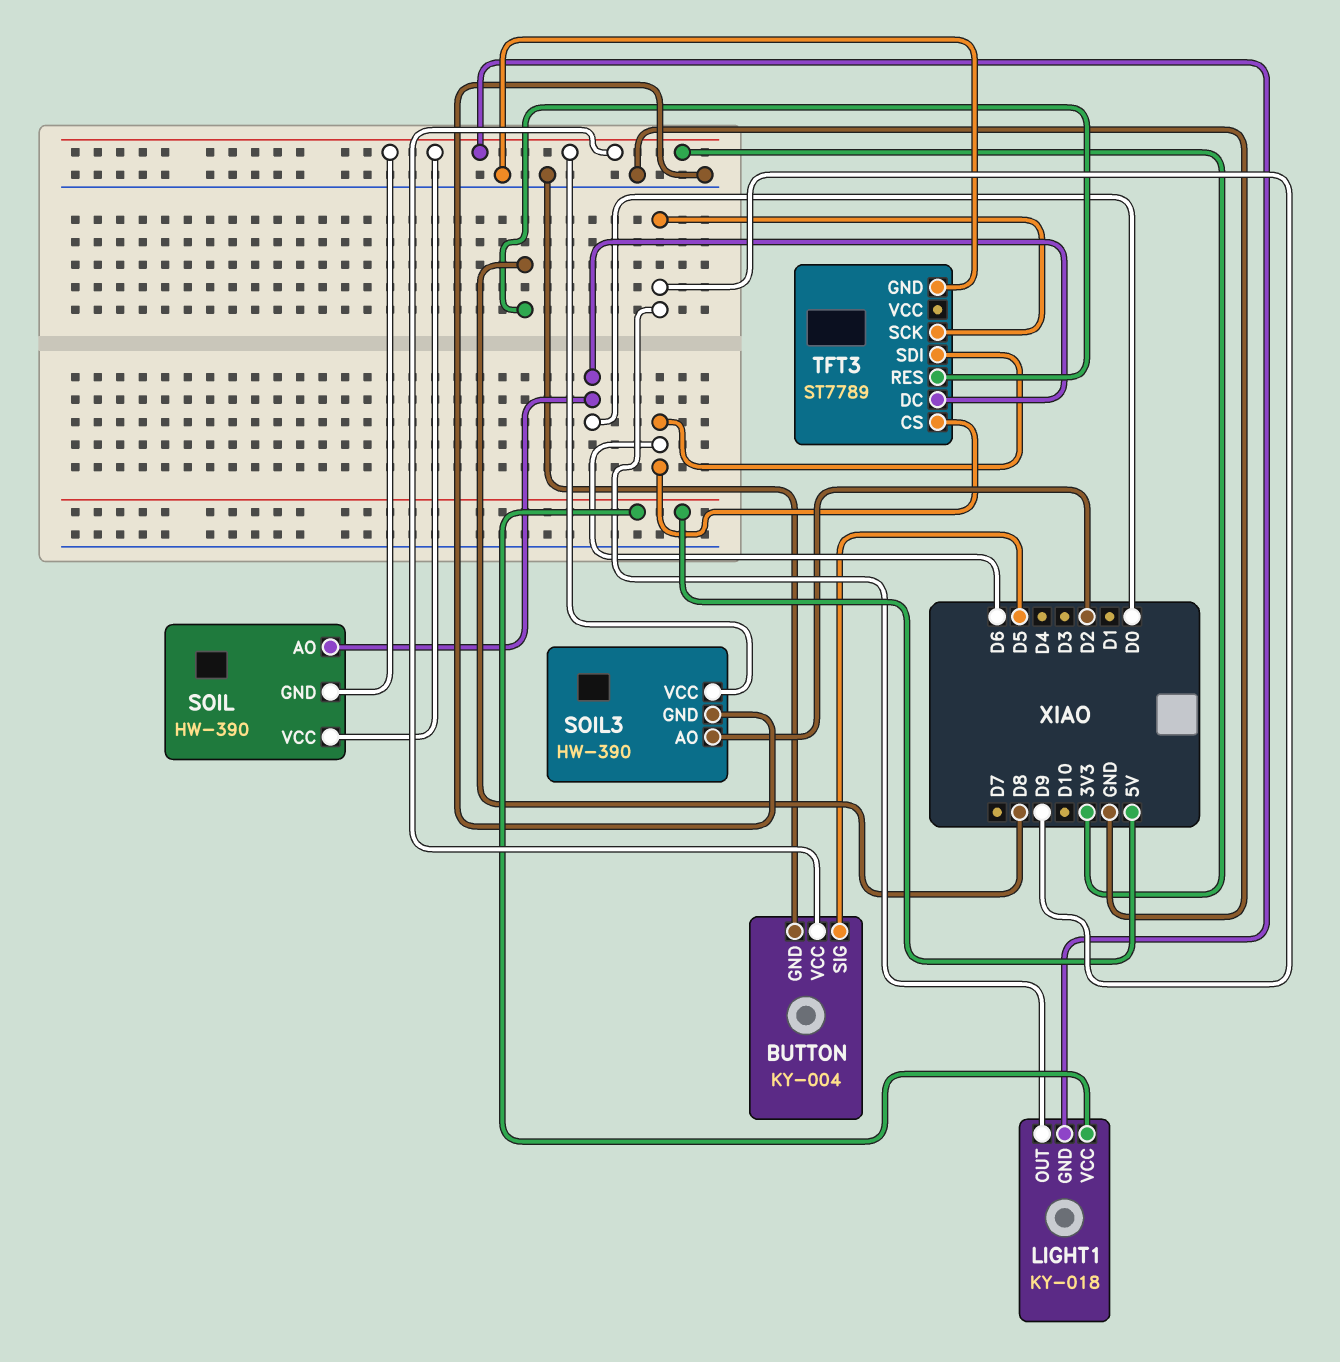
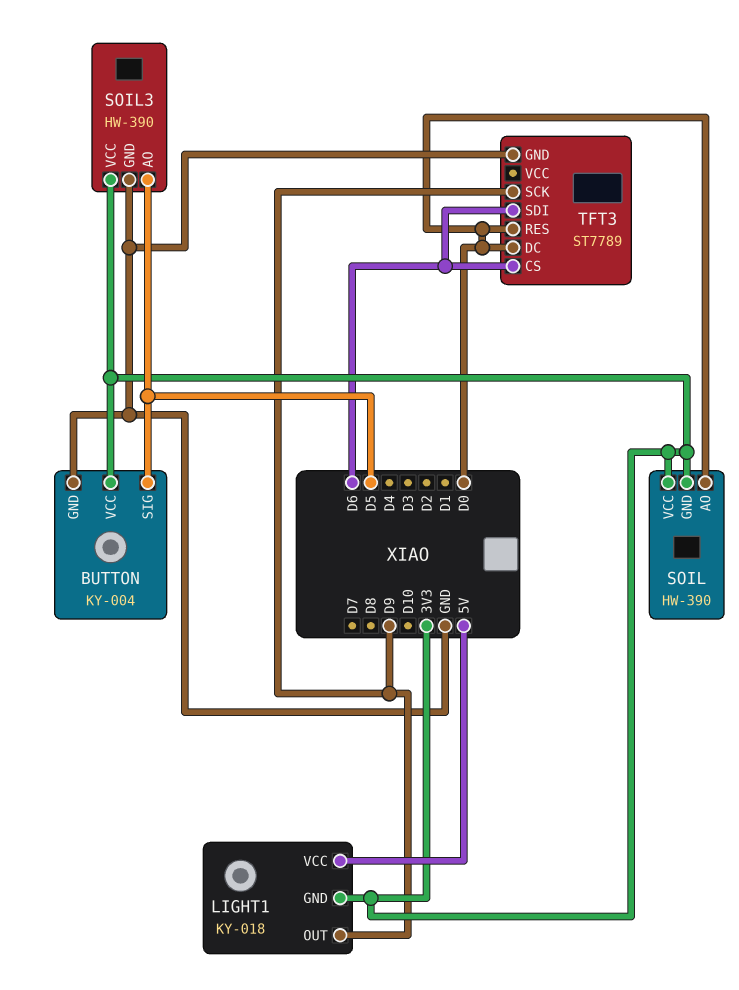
SOIL3 pin AO: D2 -> D5
TFT3 pin RES: D8 -> D0

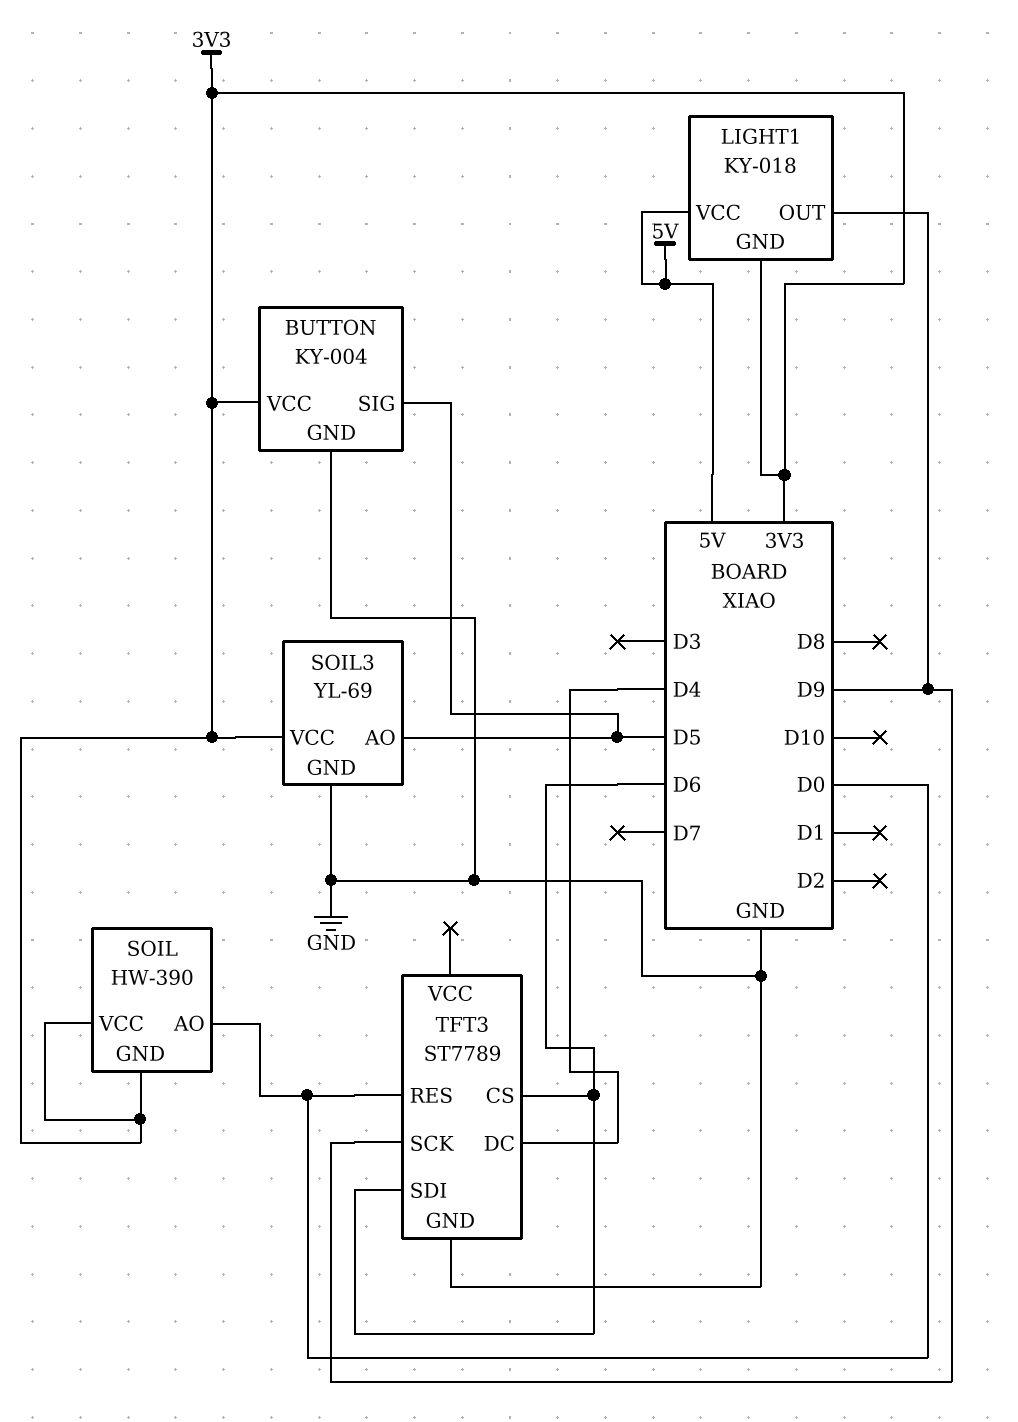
SOIL3: HW-390 -> YL-69
TFT3 pin DC: D0 -> D4

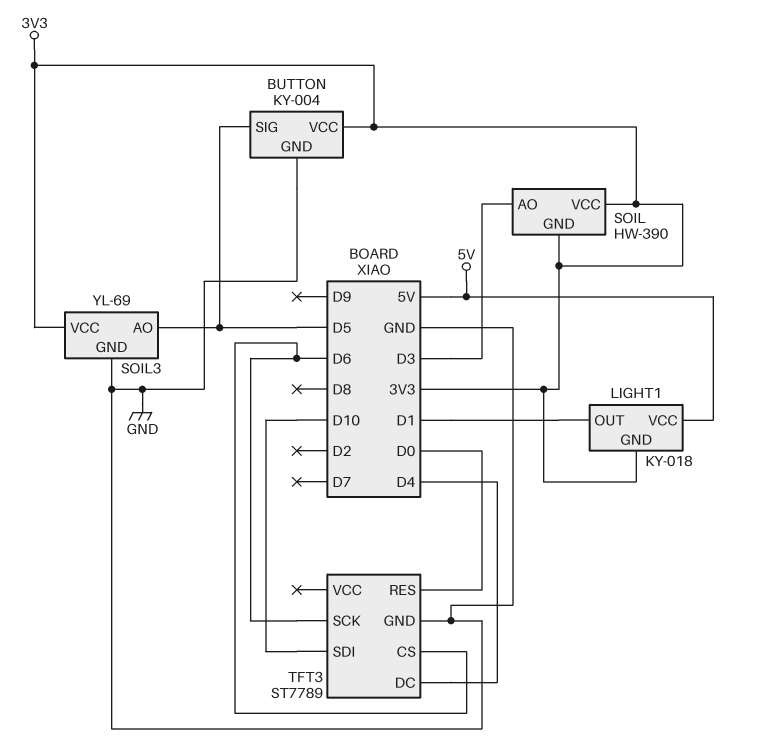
LIGHT1 pin OUT: D9 -> D1
SOIL pin AO: D0 -> D3
TFT3 pin SCK: D9 -> D6
TFT3 pin SDI: D6 -> D10

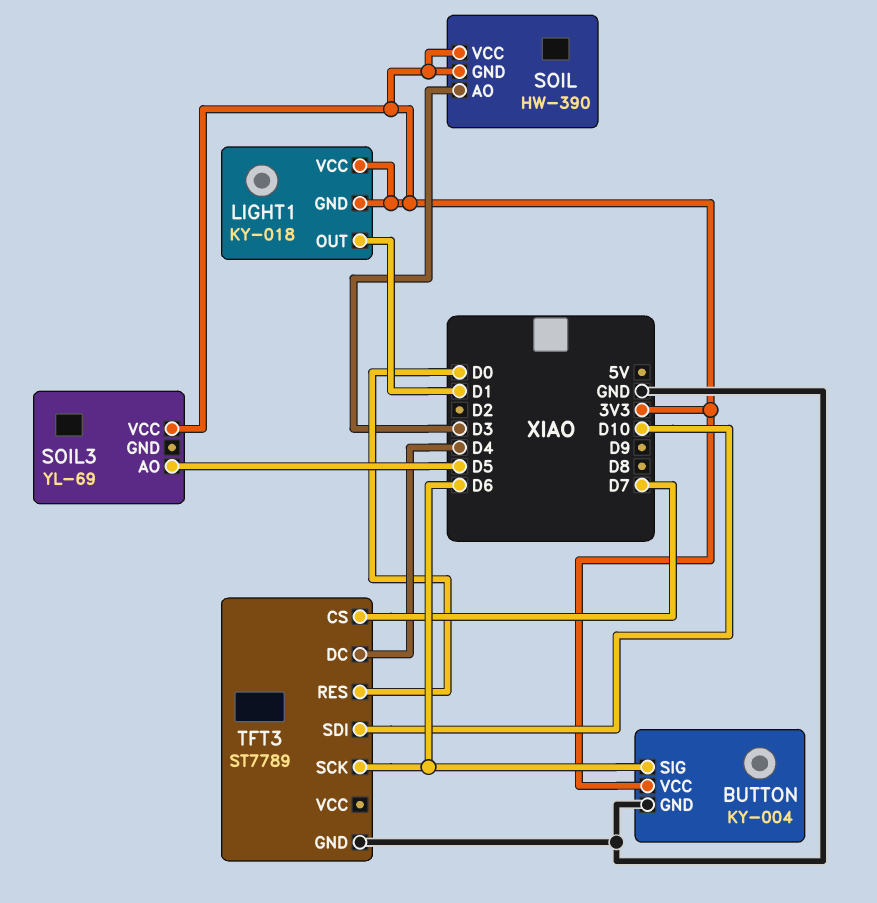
BUTTON pin SIG: D5 -> D6
LIGHT1 pin VCC: 5V -> 3V3
SOIL3 pin GND: GND -> none
TFT3 pin CS: D6 -> D7

